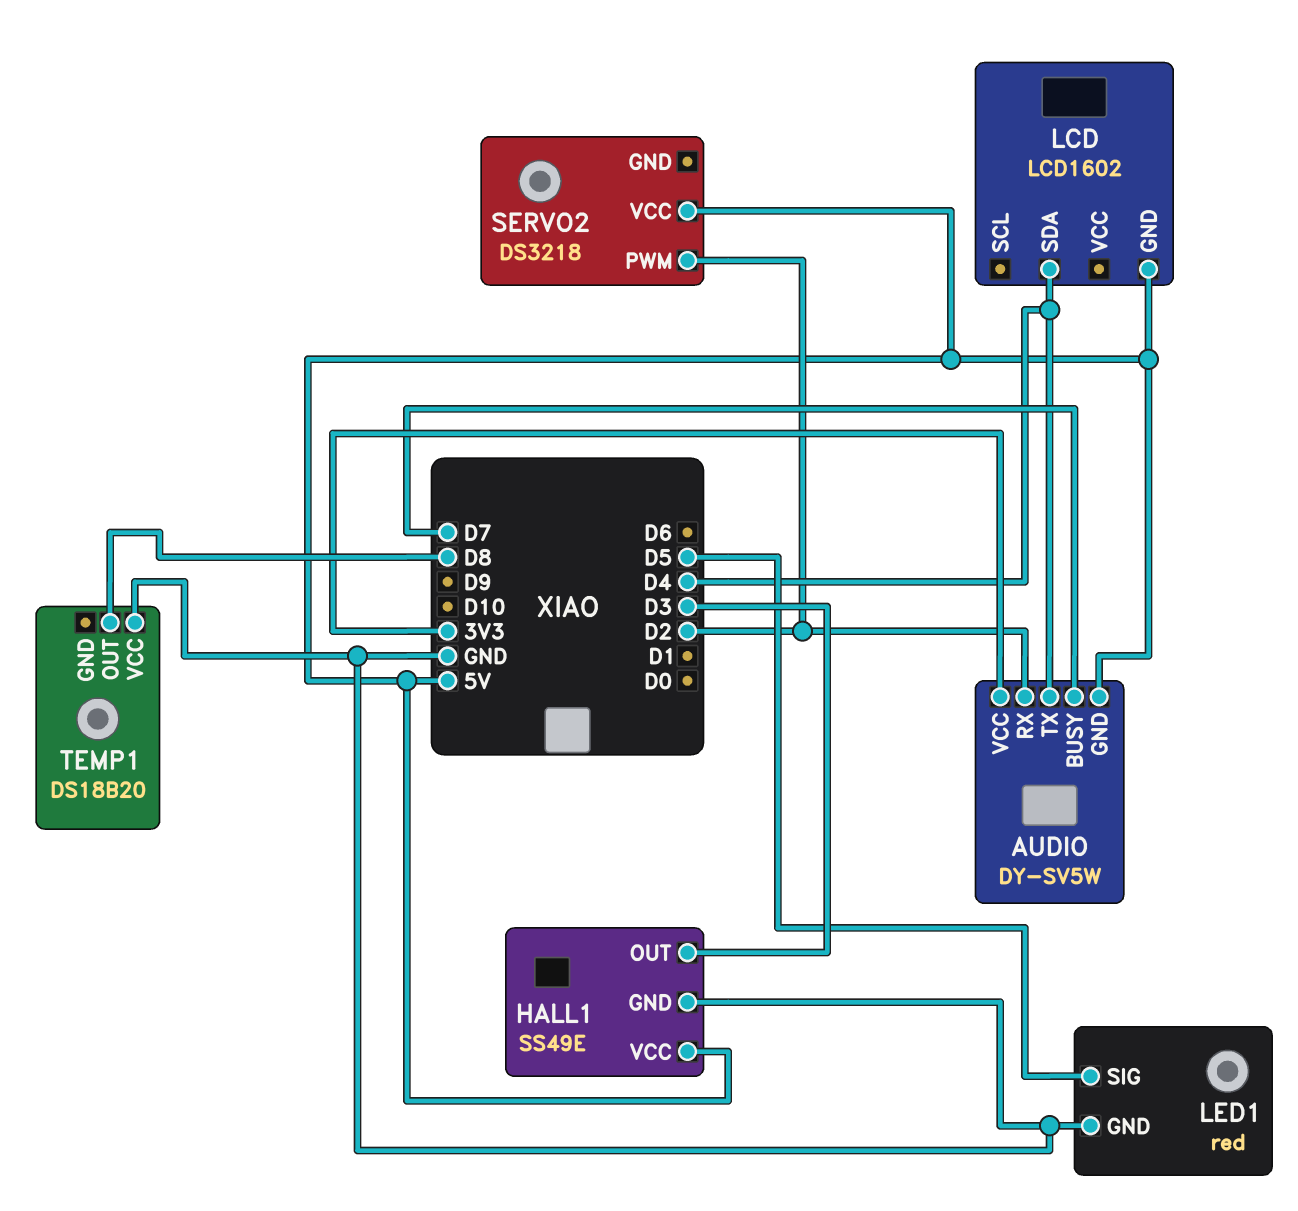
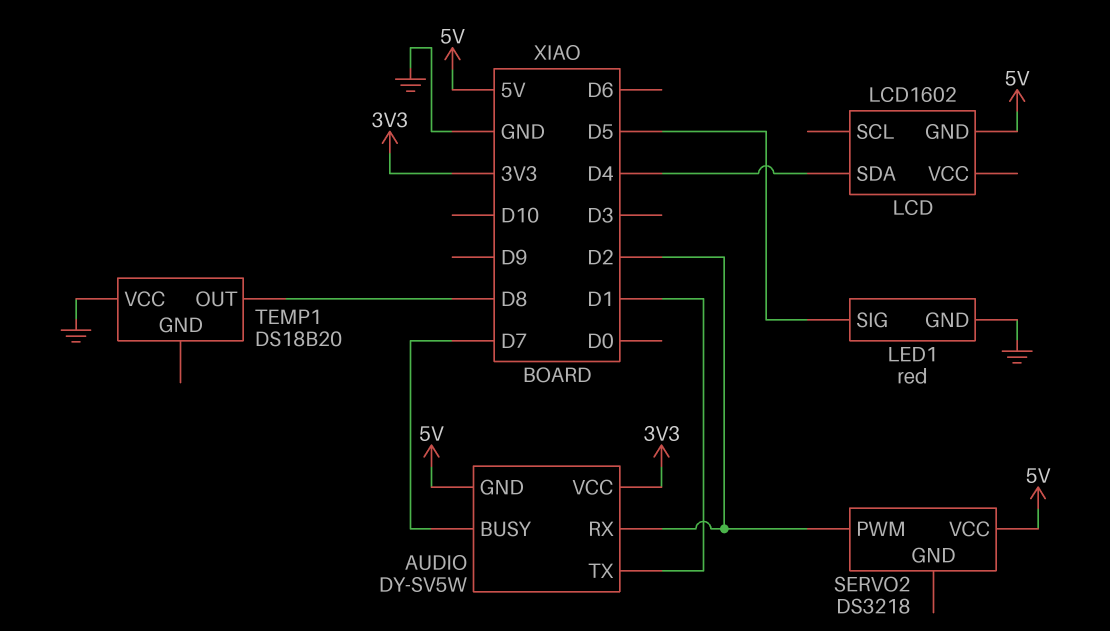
AUDIO pin TX: D4 -> D1
HALL1: SS49E -> none
HALL1 pin GND: GND -> none
HALL1 pin OUT: D3 -> none
HALL1 pin VCC: 5V -> none

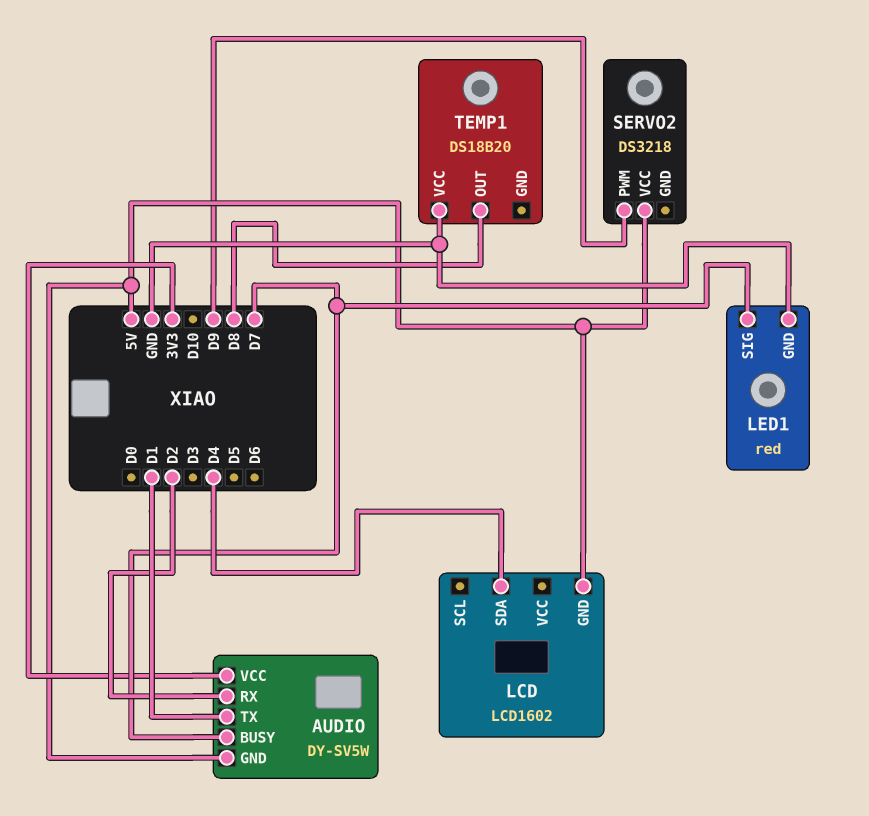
LED1 pin SIG: D5 -> D7
SERVO2 pin PWM: D2 -> D9

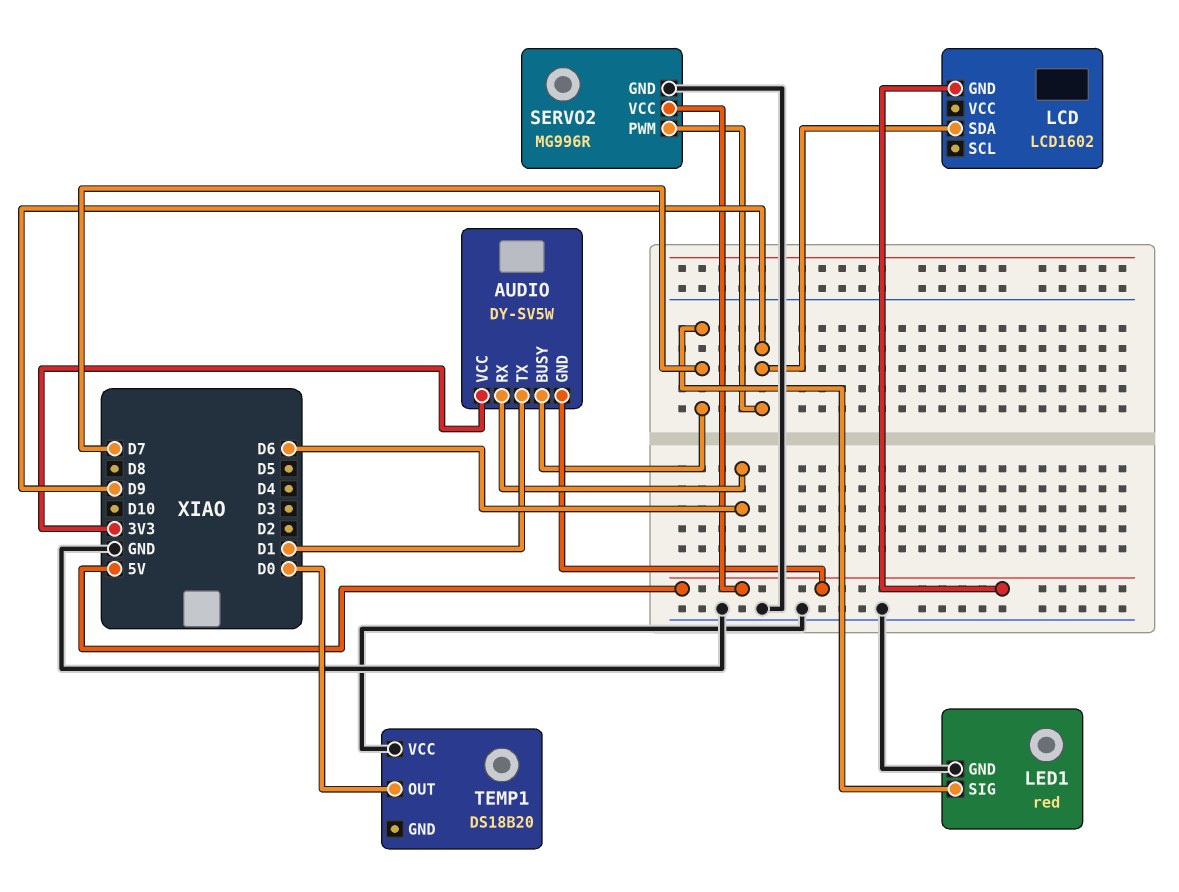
AUDIO pin RX: D2 -> D6
LCD pin SDA: D4 -> D9
SERVO2: DS3218 -> MG996R
SERVO2 pin GND: none -> GND
TEMP1 pin OUT: D8 -> D0

